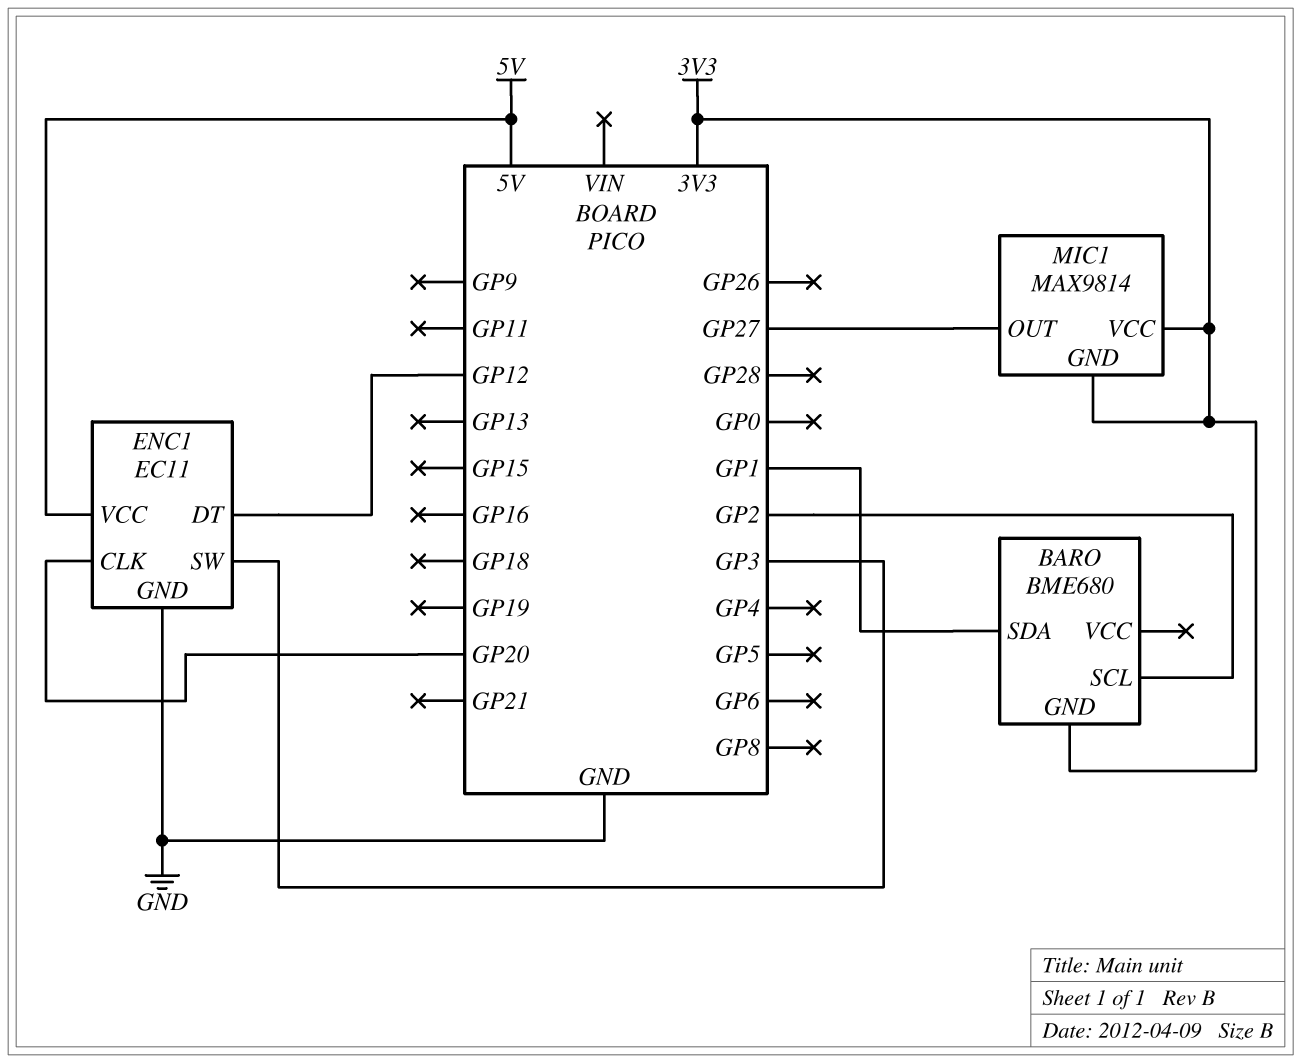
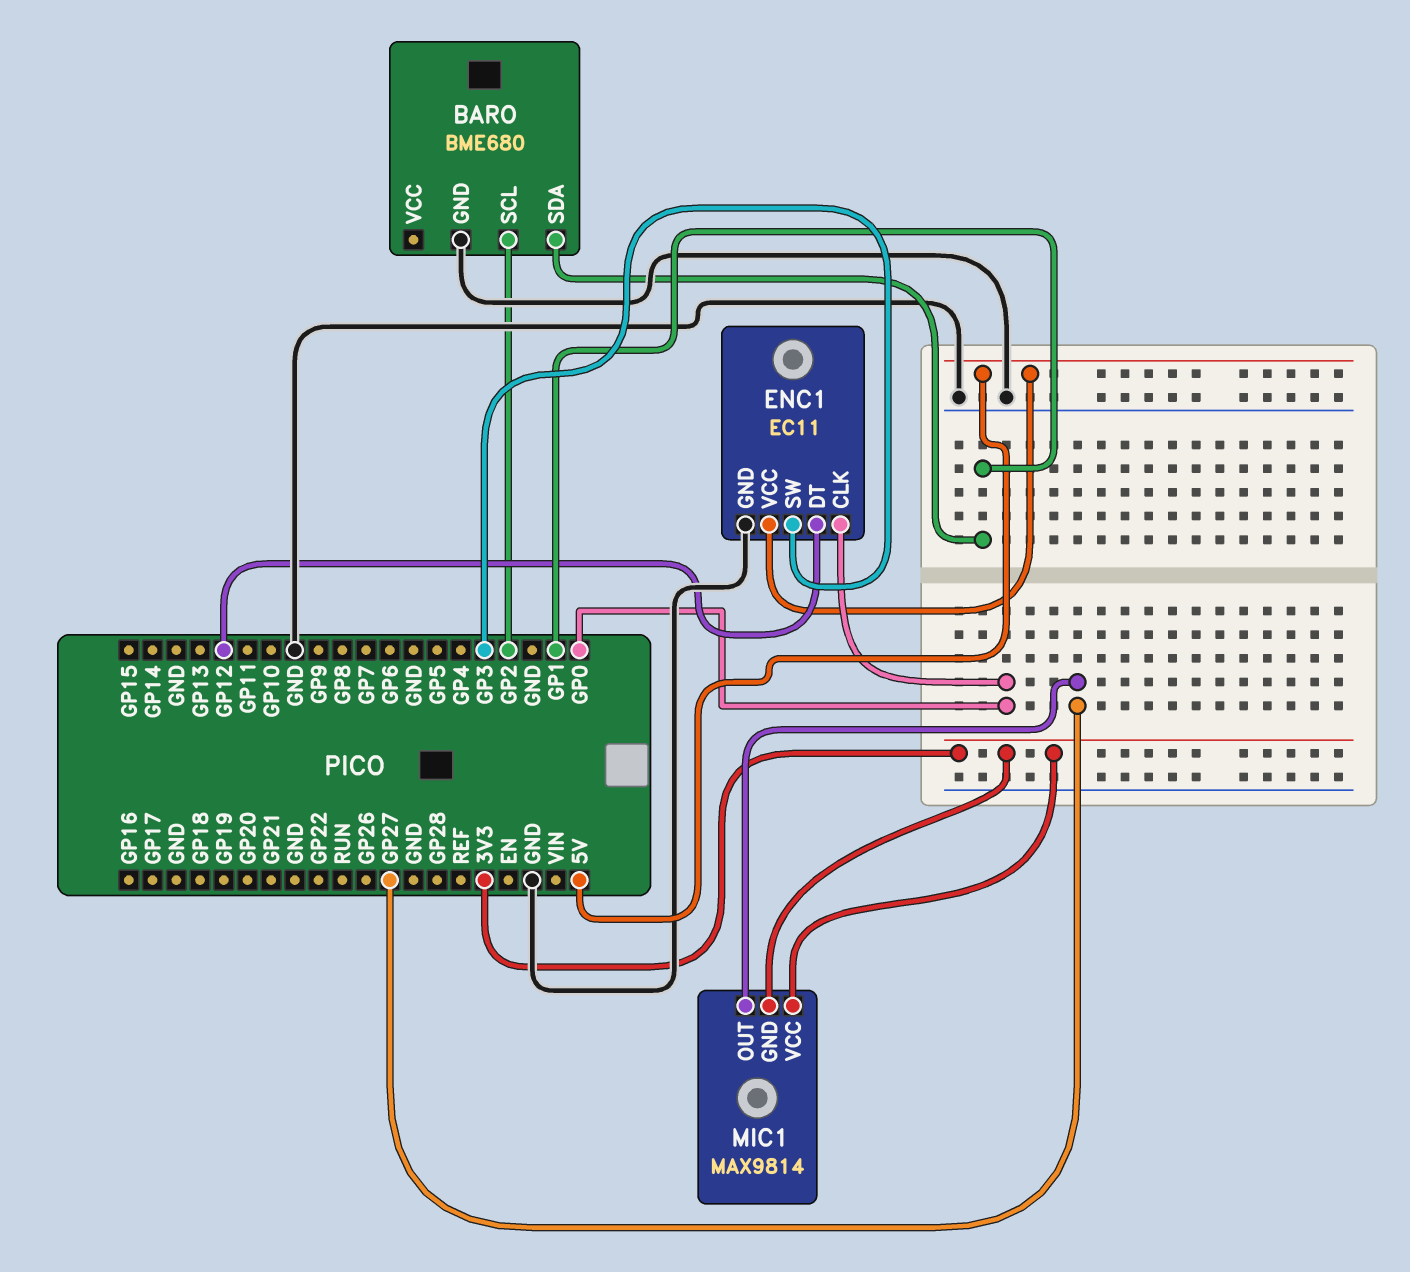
BARO pin GND: 3V3 -> GND
ENC1 pin CLK: GP20 -> GP0

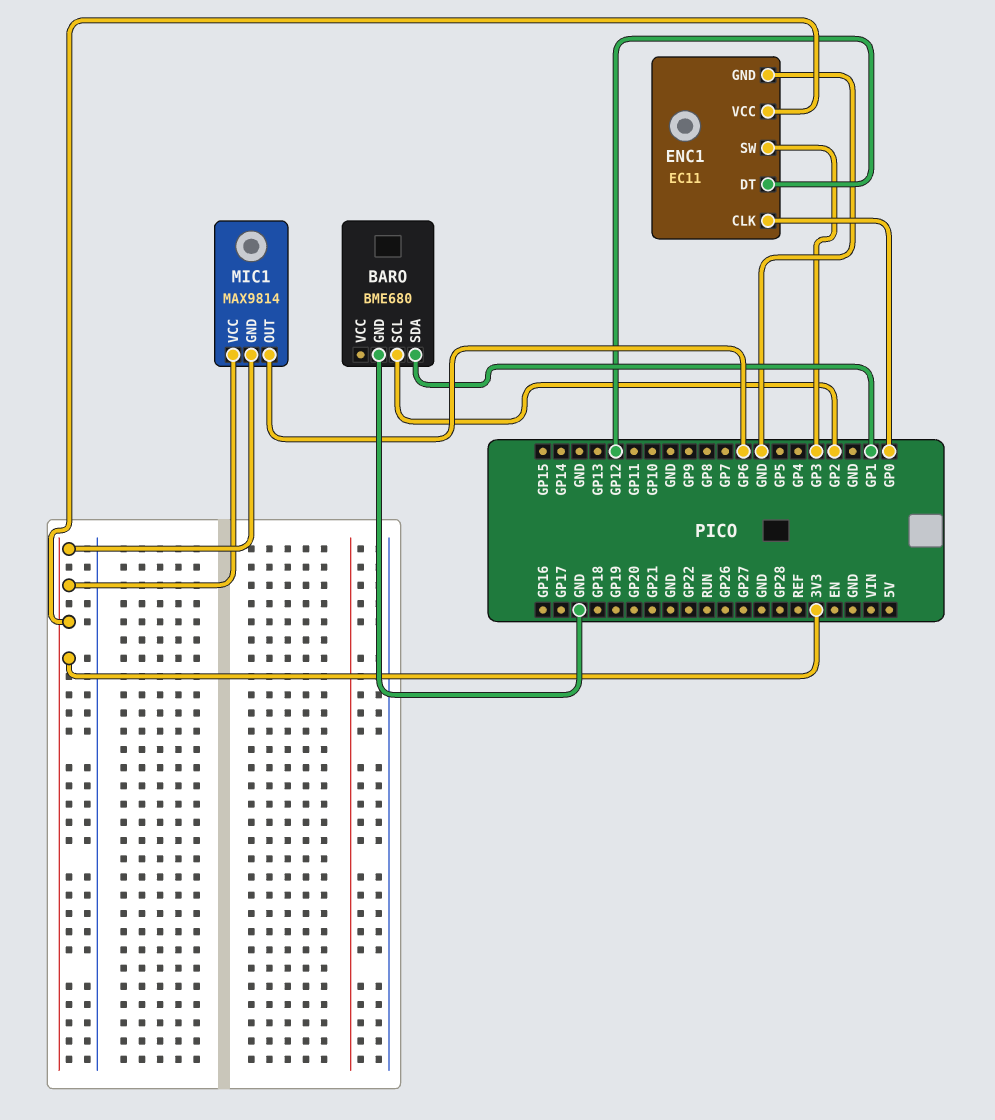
ENC1 pin VCC: 5V -> 3V3
MIC1 pin OUT: GP27 -> GP6

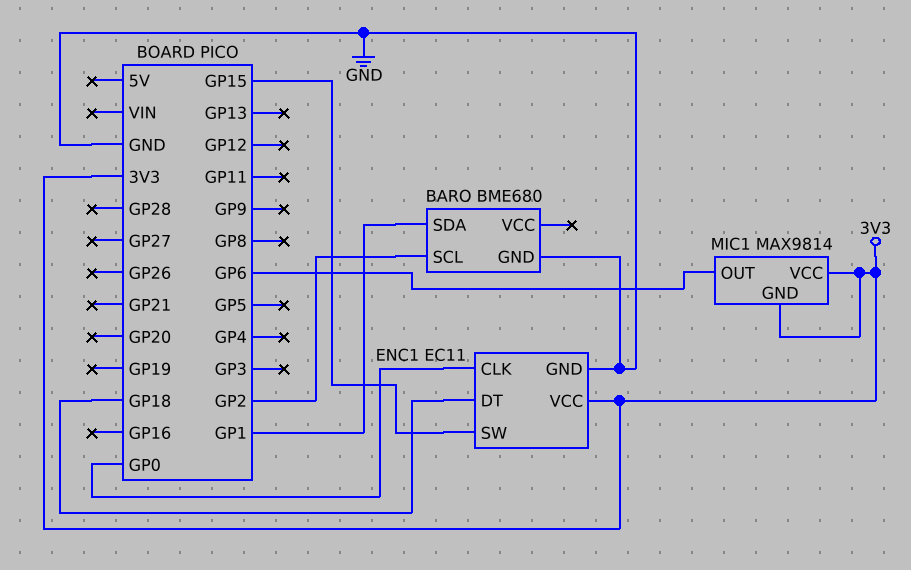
ENC1 pin DT: GP12 -> GP18
ENC1 pin SW: GP3 -> GP15

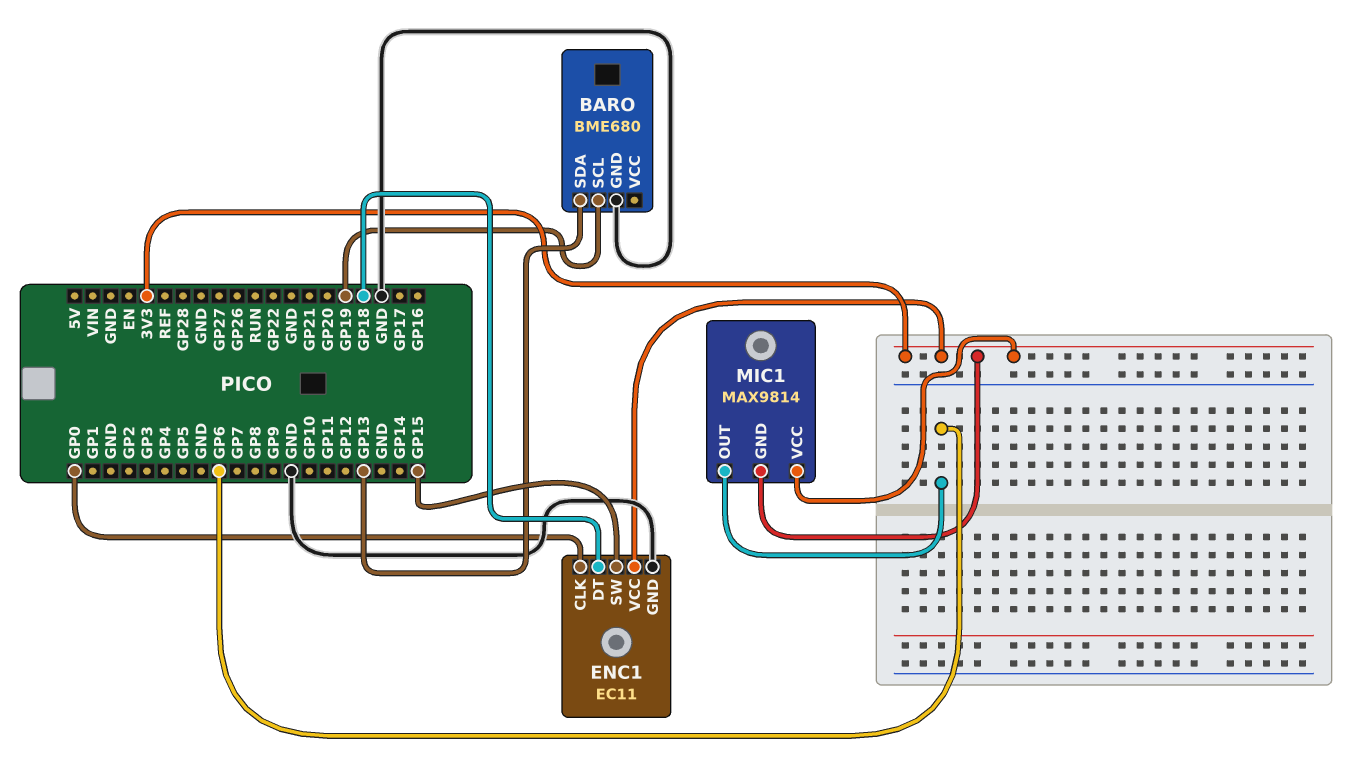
BARO pin SCL: GP2 -> GP19
BARO pin SDA: GP1 -> GP13

